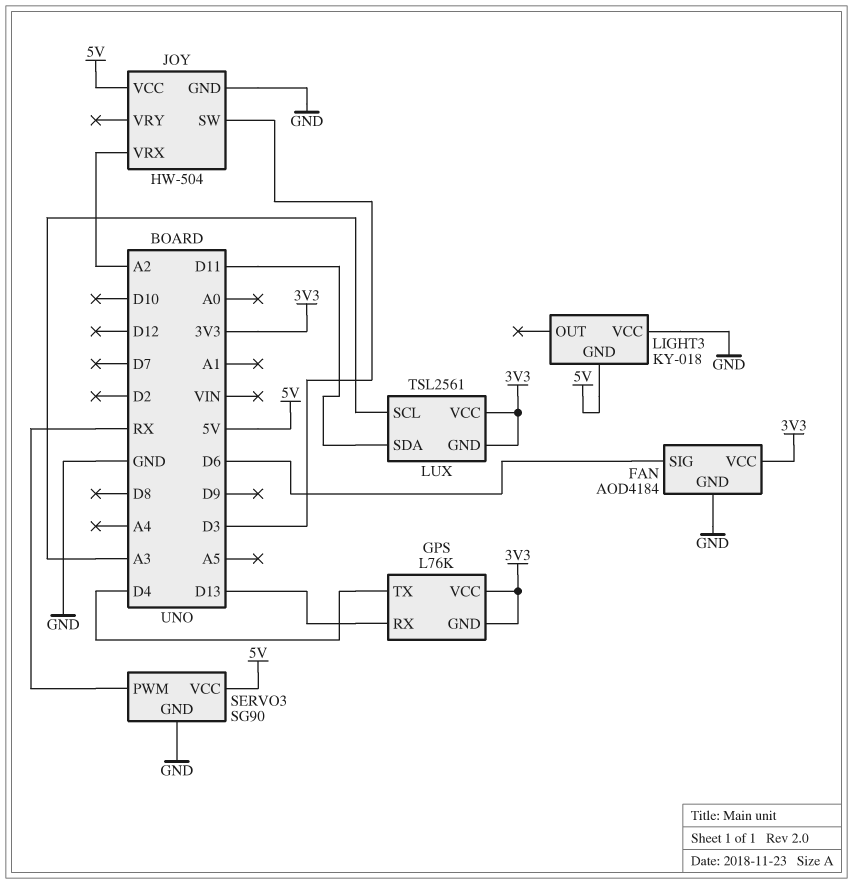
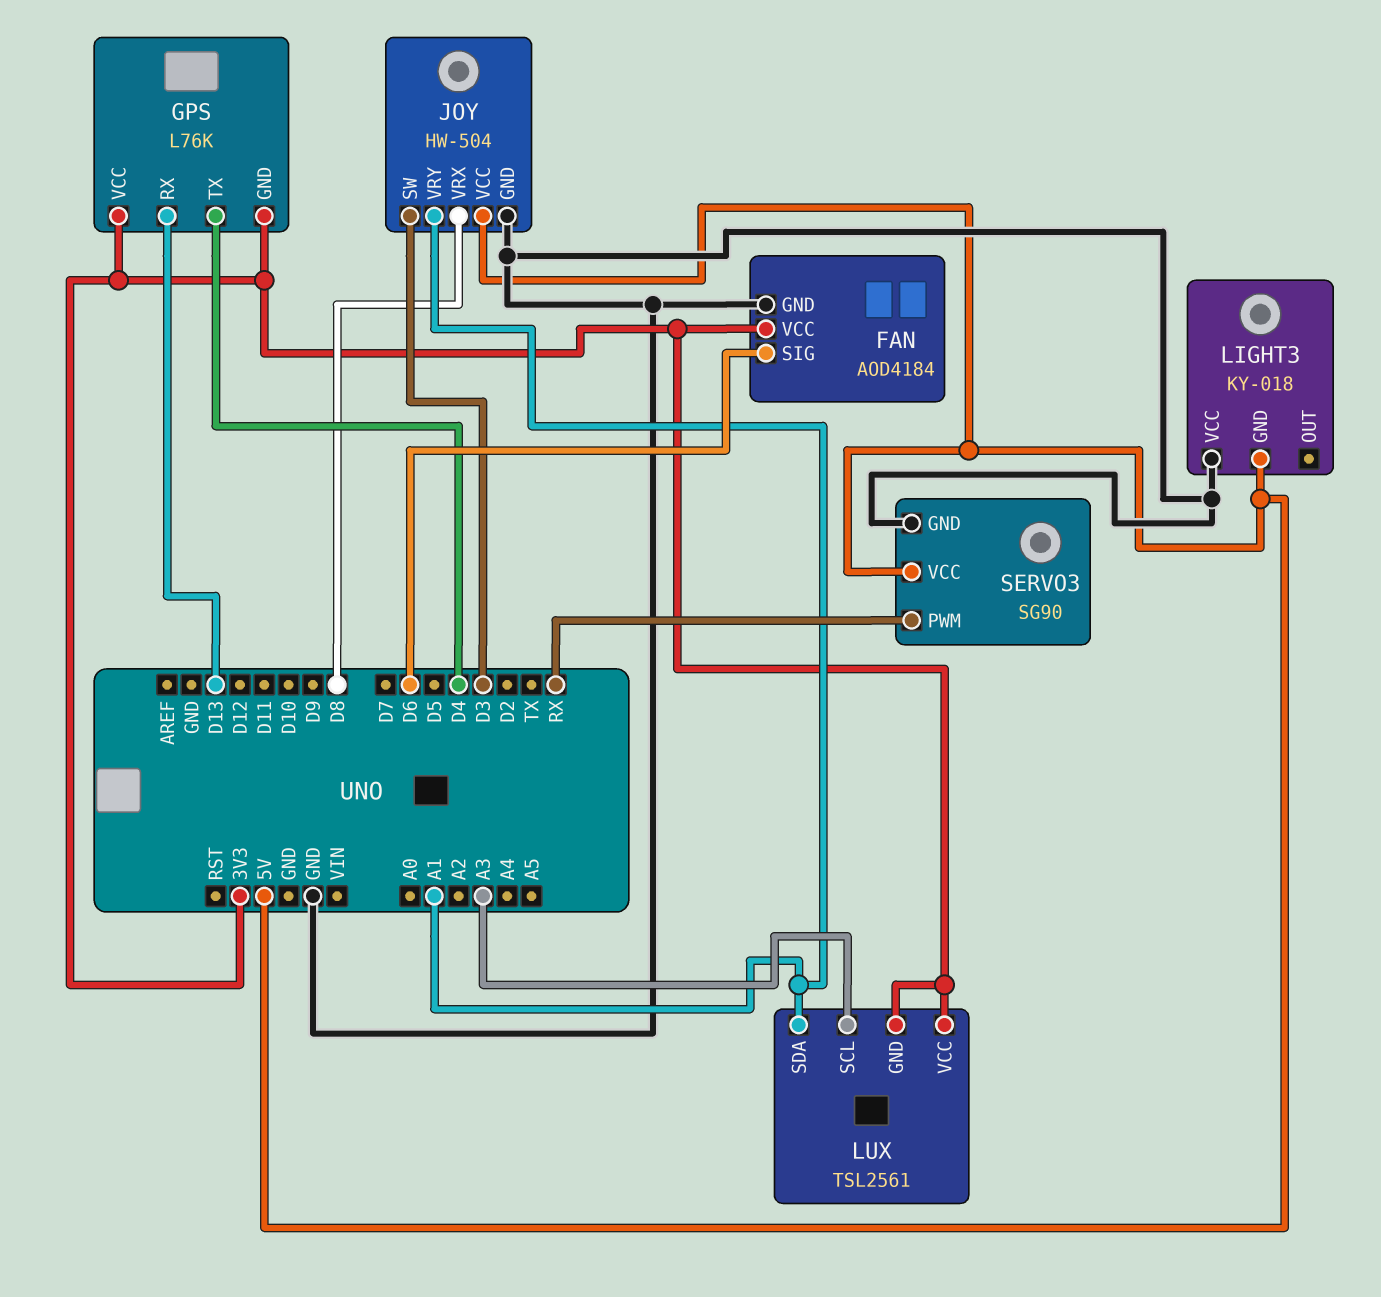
JOY pin VRX: A2 -> D8
JOY pin VRY: none -> A1
LUX pin SDA: D11 -> A1

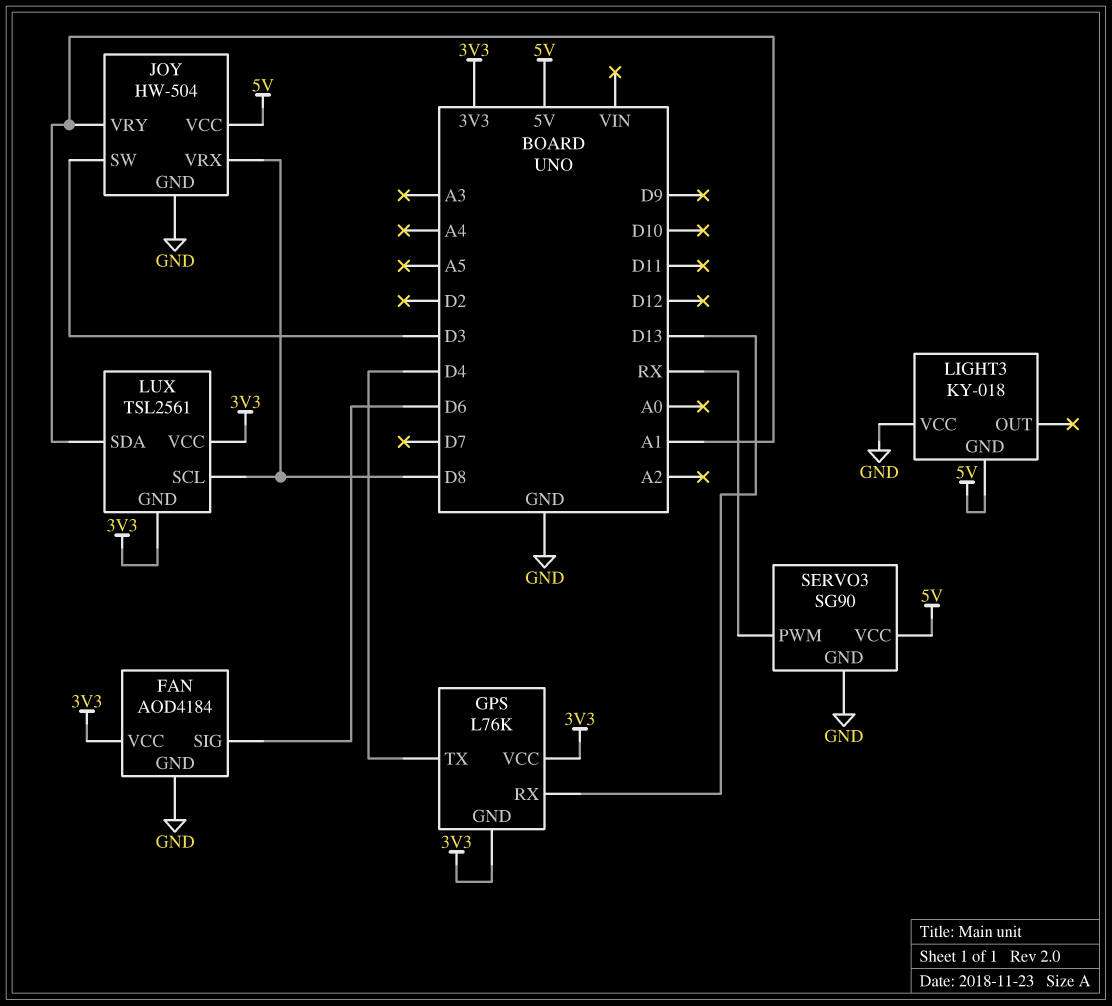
LUX pin SCL: A3 -> D8

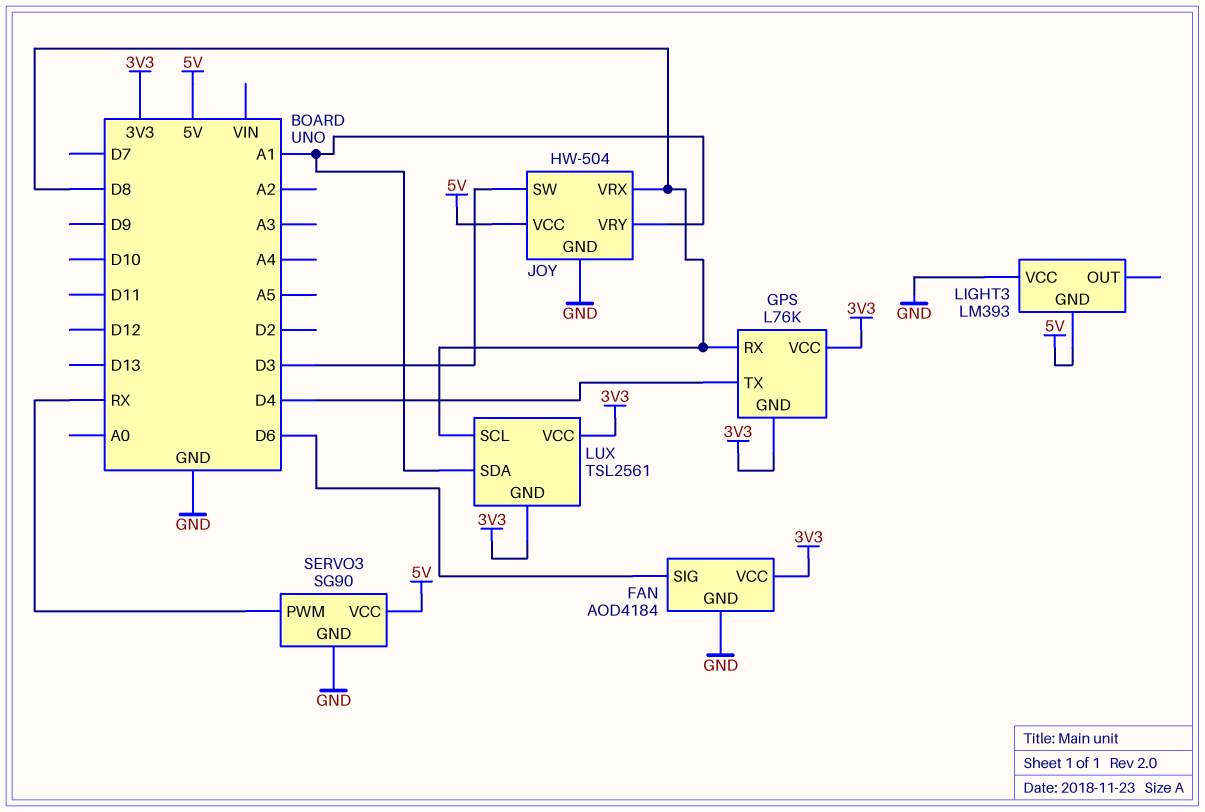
GPS pin RX: D13 -> D8
LIGHT3: KY-018 -> LM393

